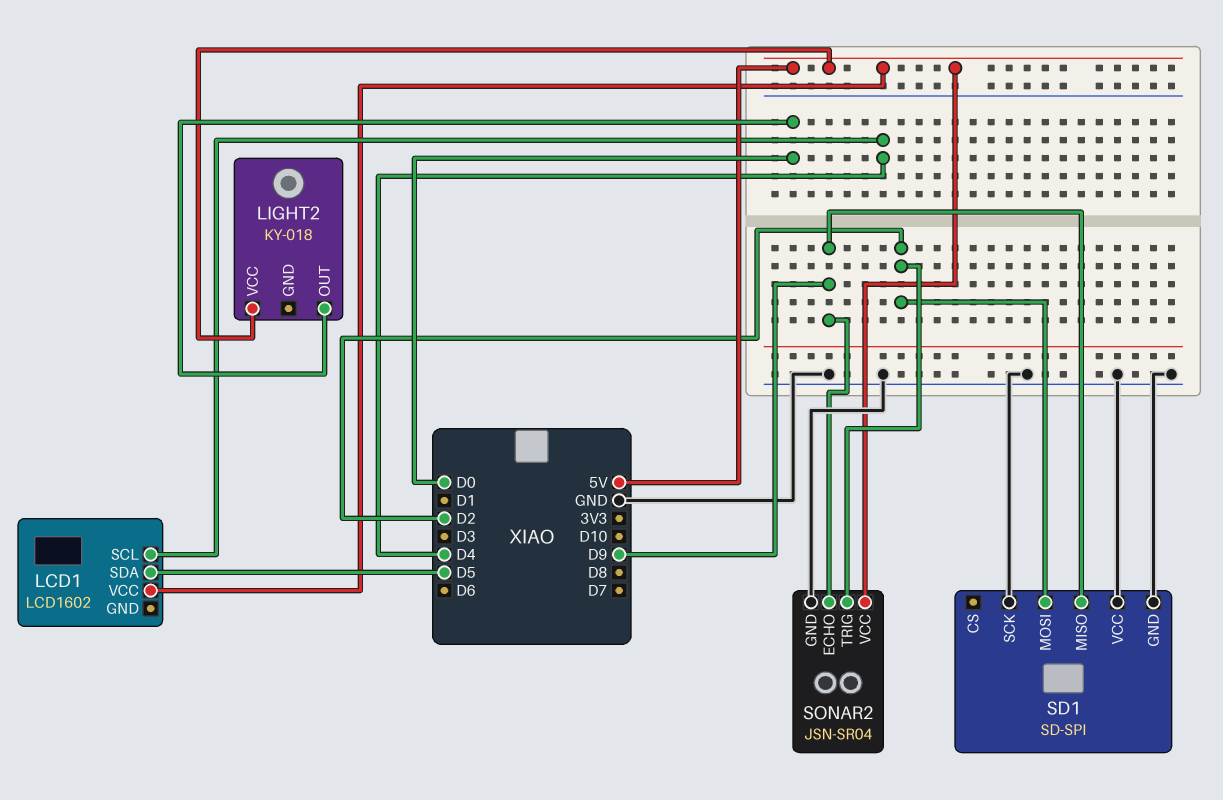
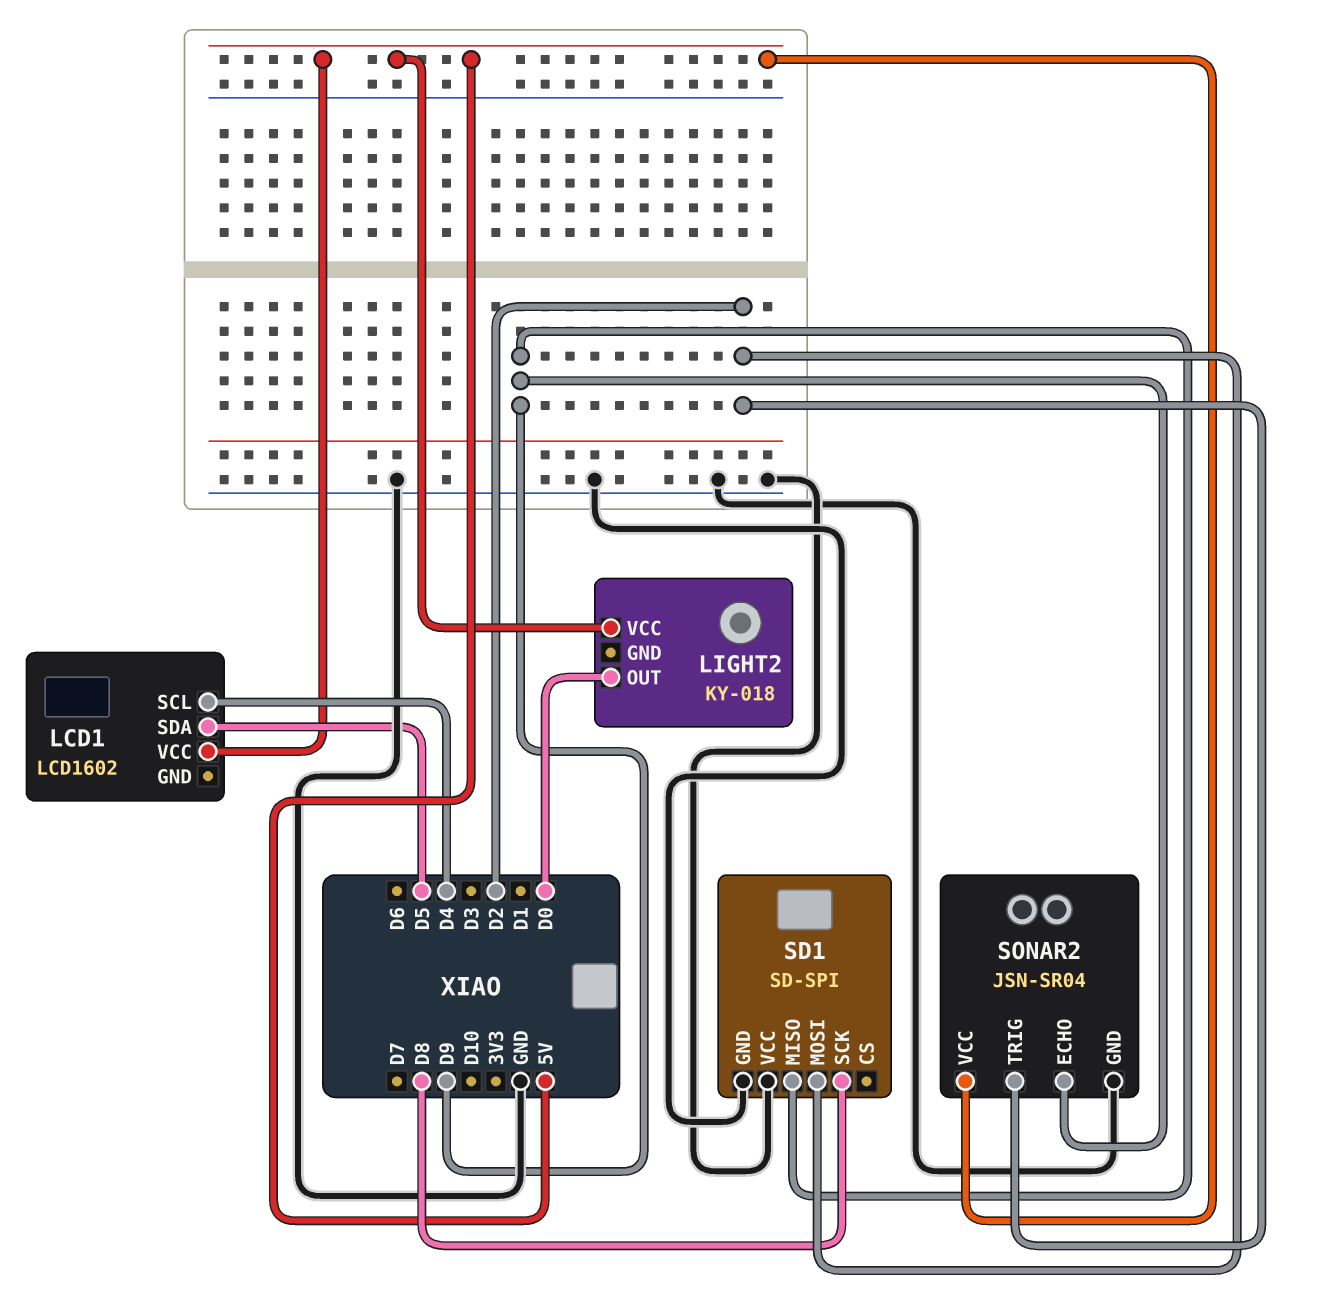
SD1 pin SCK: GND -> D8

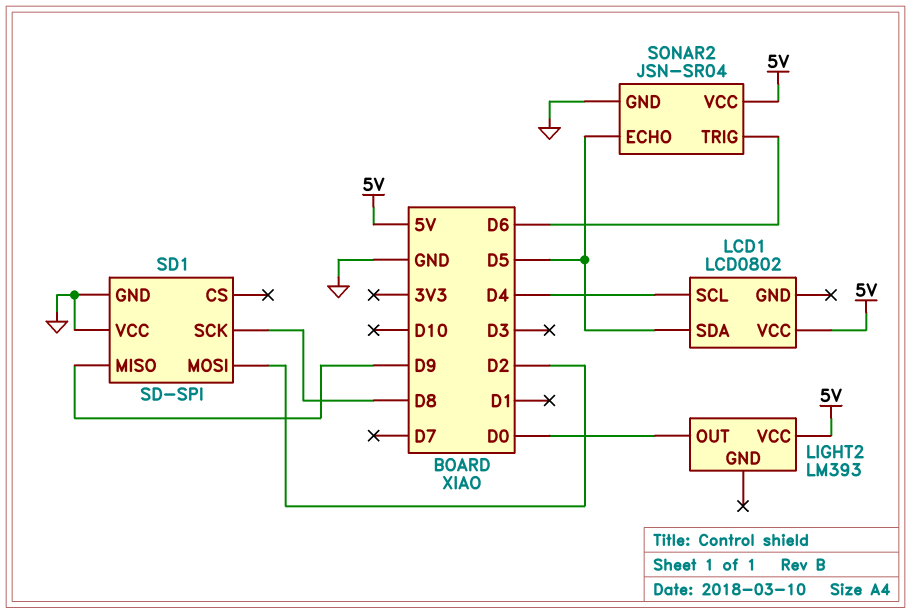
LCD1: LCD1602 -> LCD0802
LIGHT2: KY-018 -> LM393
SONAR2 pin ECHO: D9 -> D5
SONAR2 pin TRIG: D2 -> D6

